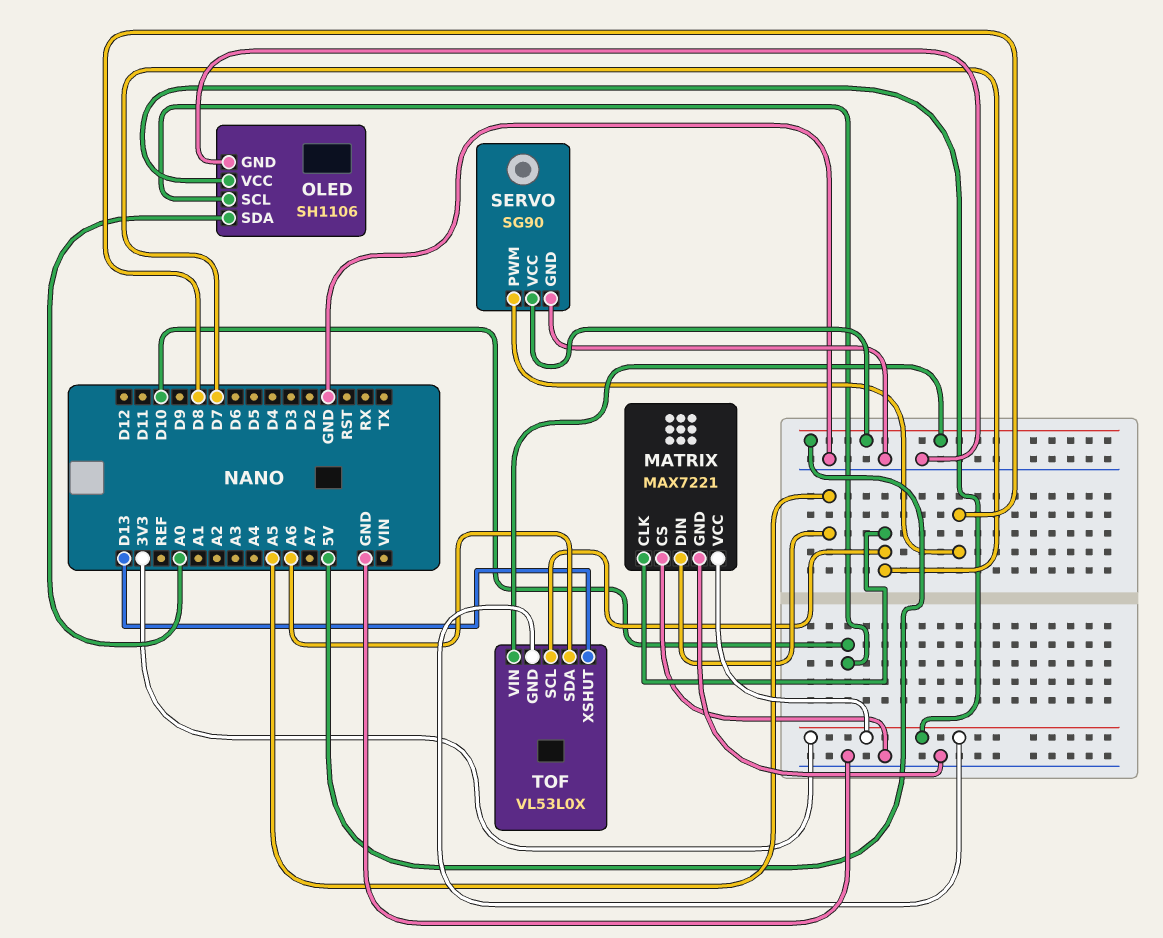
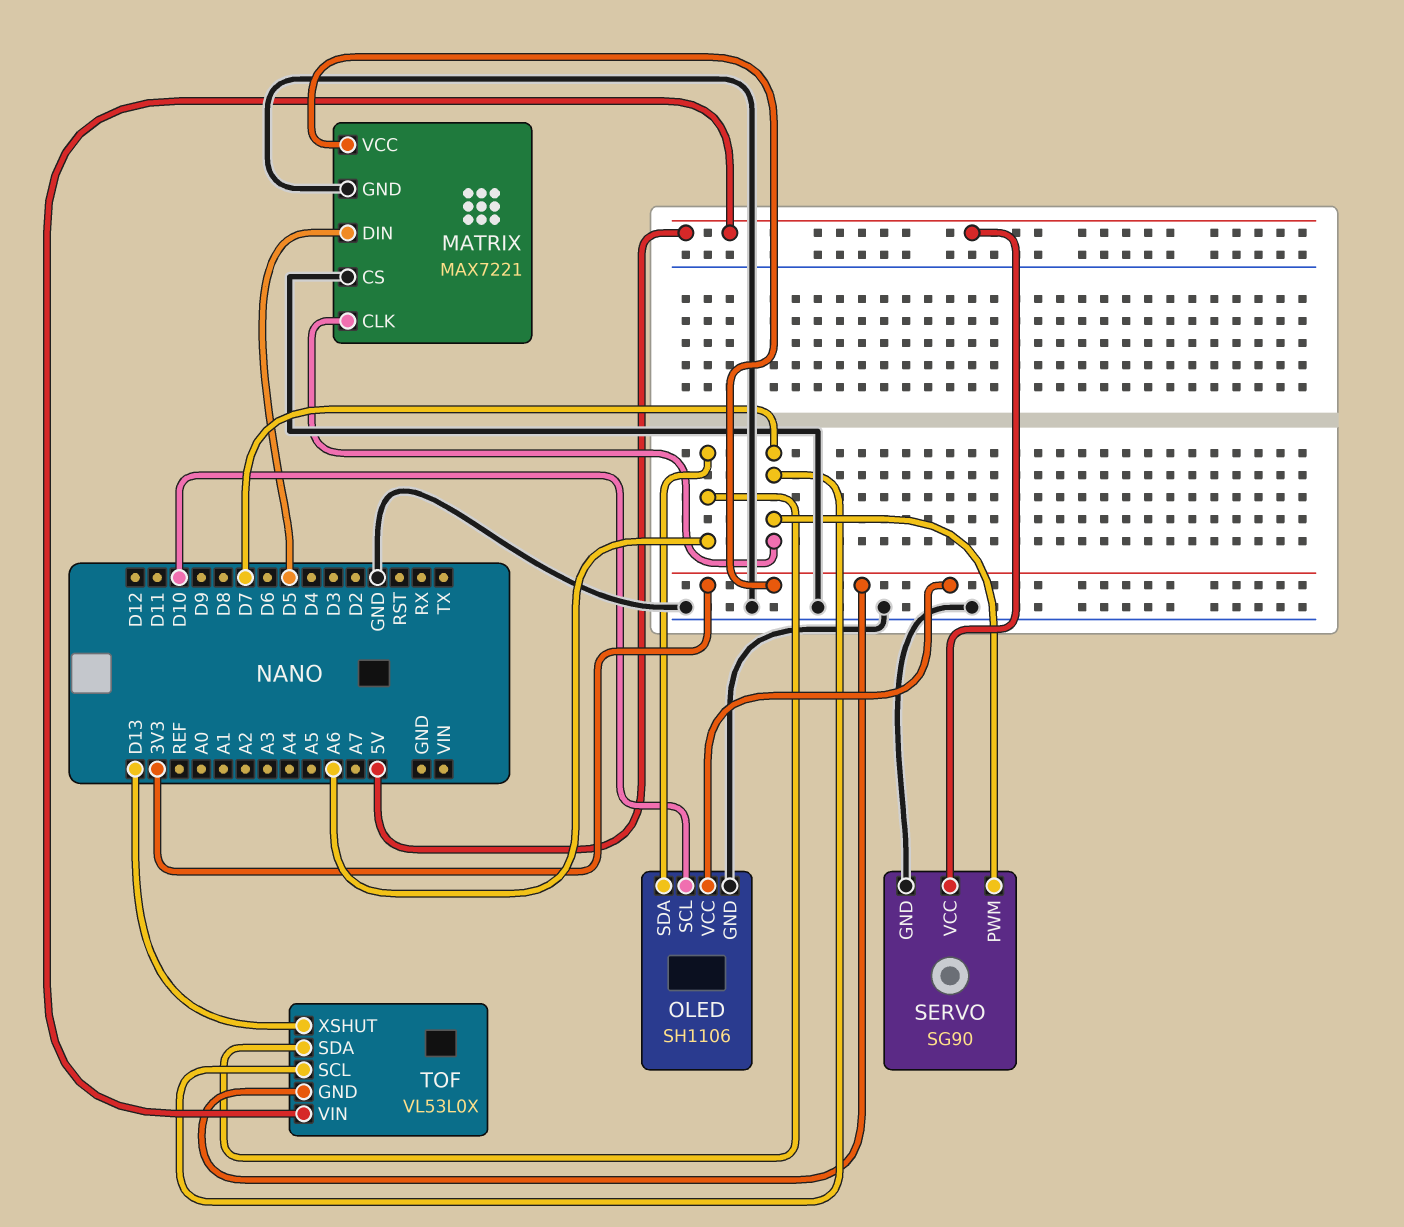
MATRIX pin DIN: A5 -> D5
OLED pin SDA: A0 -> A6
SERVO pin PWM: D8 -> D7

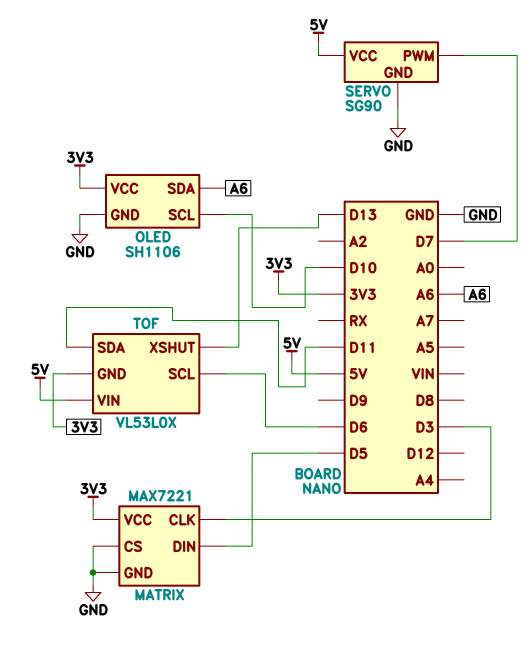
MATRIX pin CLK: D7 -> D3
TOF pin SCL: D7 -> D6
TOF pin SDA: A6 -> D11

